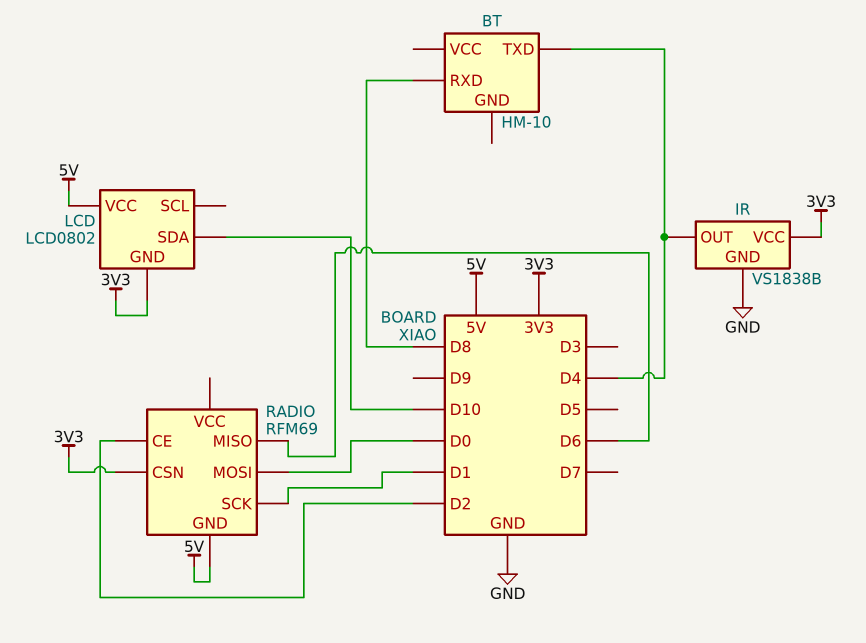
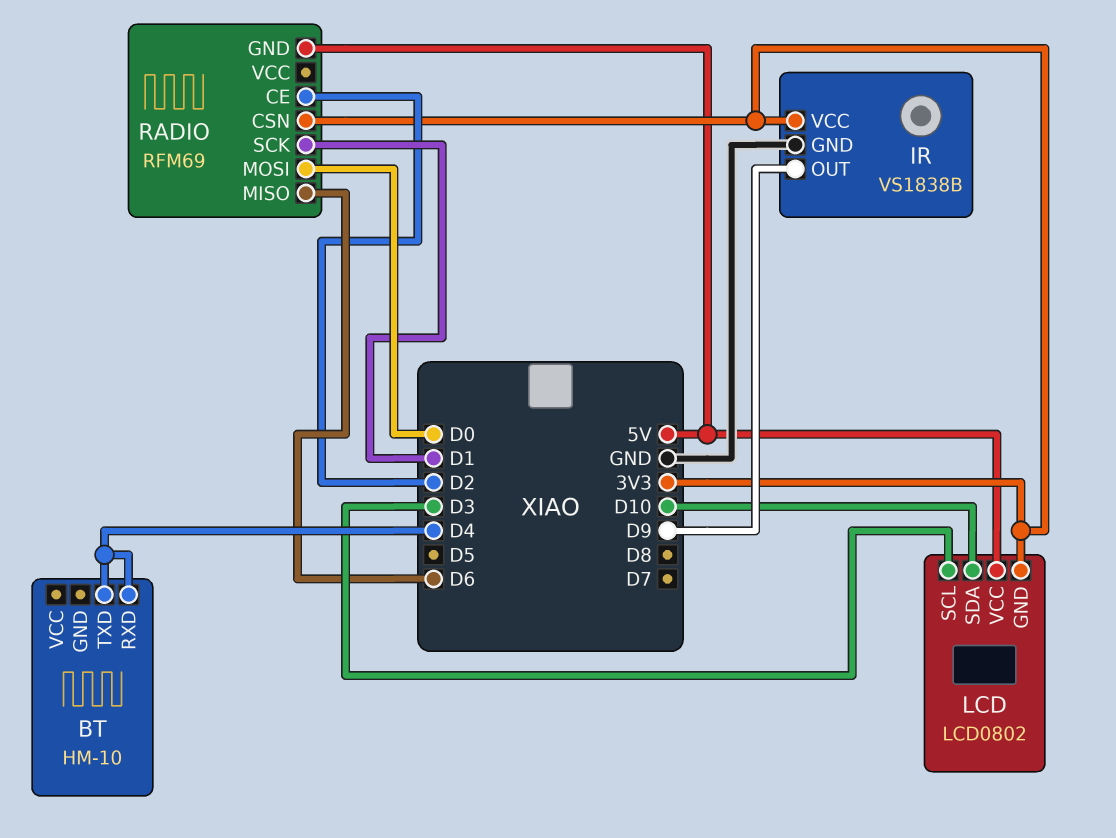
BT pin RXD: D8 -> D4
IR pin OUT: D4 -> D9
LCD pin SCL: none -> D3

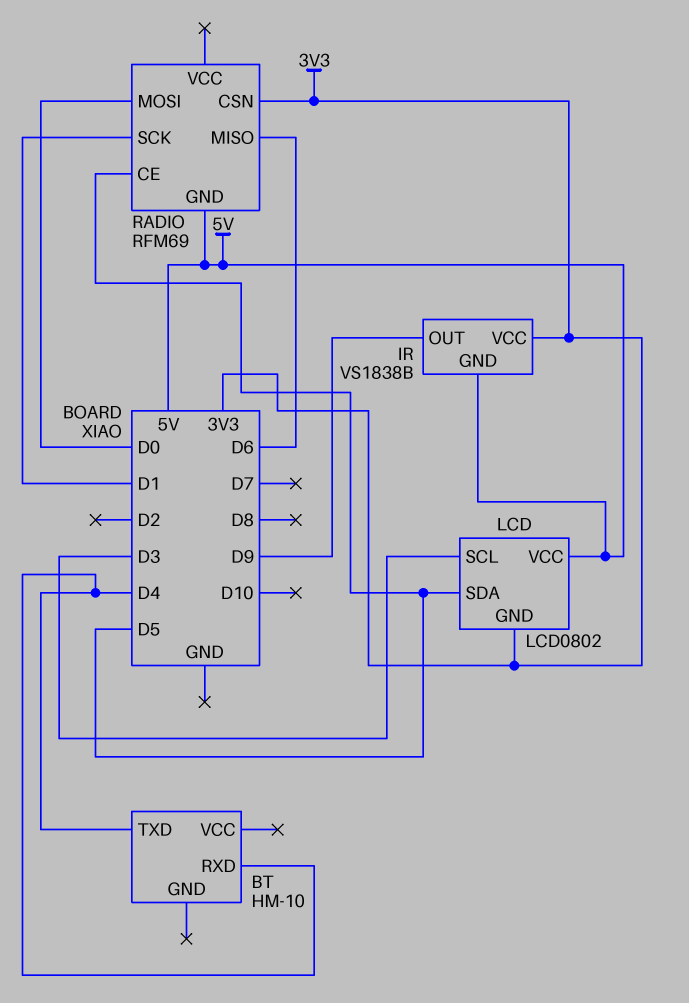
IR pin GND: GND -> 5V
LCD pin SDA: D10 -> D5
RADIO pin CE: D2 -> D5

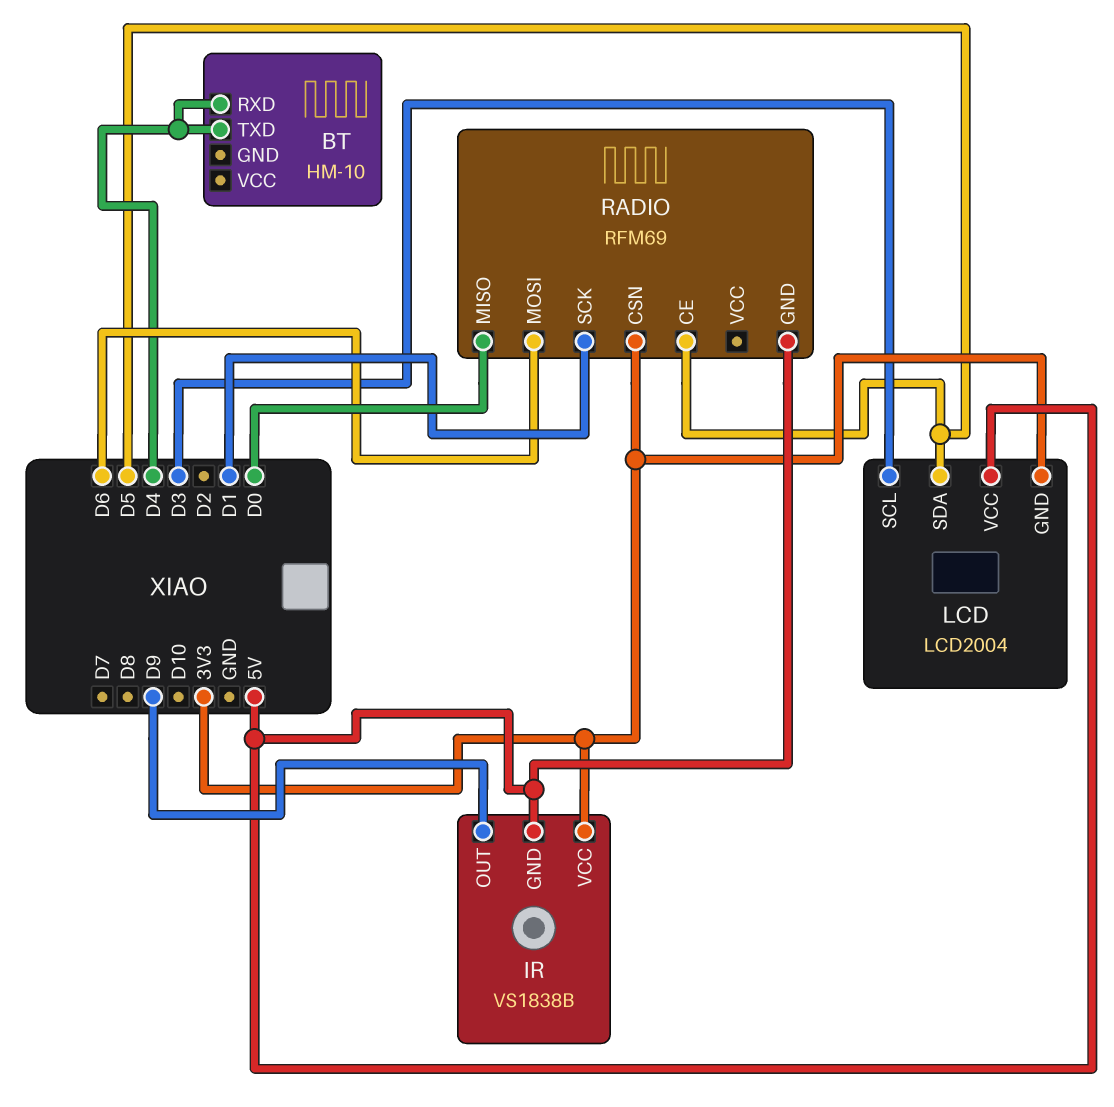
LCD: LCD0802 -> LCD2004
RADIO pin MISO: D6 -> D0
RADIO pin MOSI: D0 -> D6

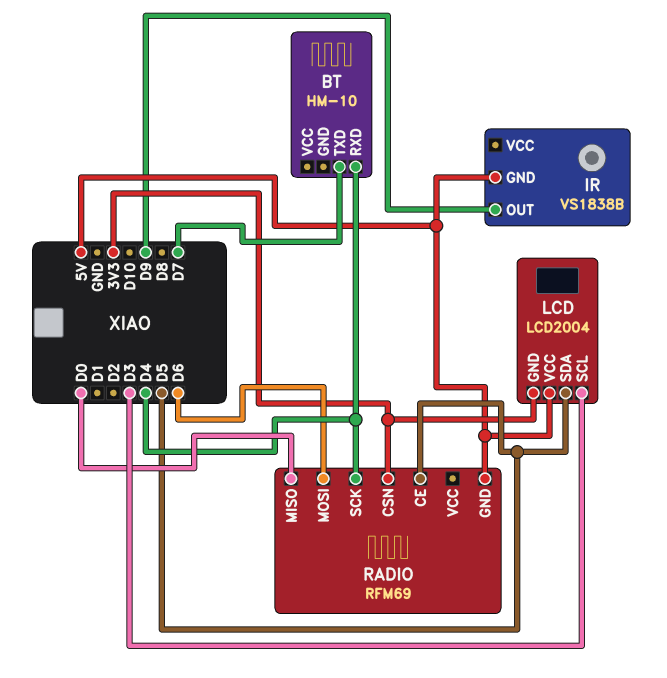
BT pin TXD: D4 -> D7
IR pin VCC: 3V3 -> none
RADIO pin SCK: D1 -> D4

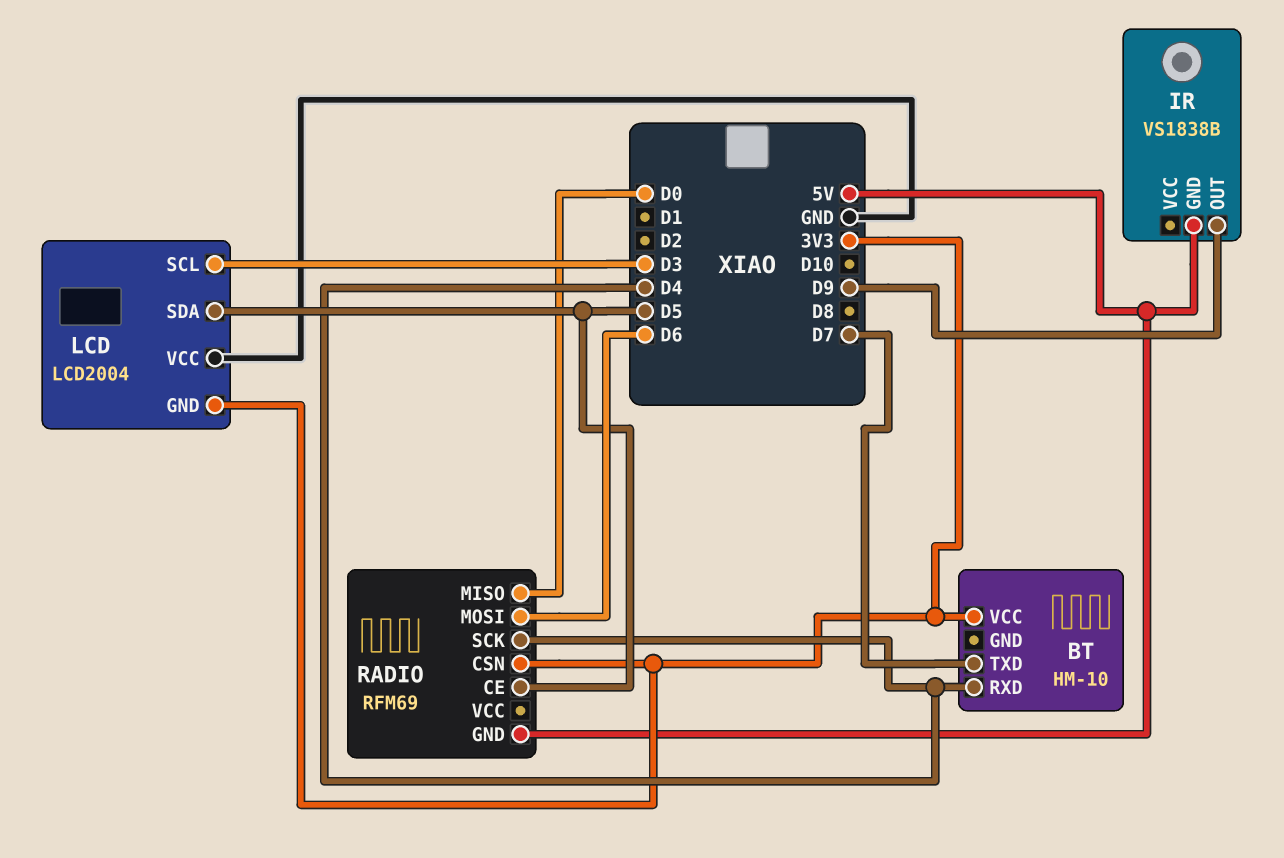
BT pin VCC: none -> 3V3
LCD pin VCC: 5V -> GND

